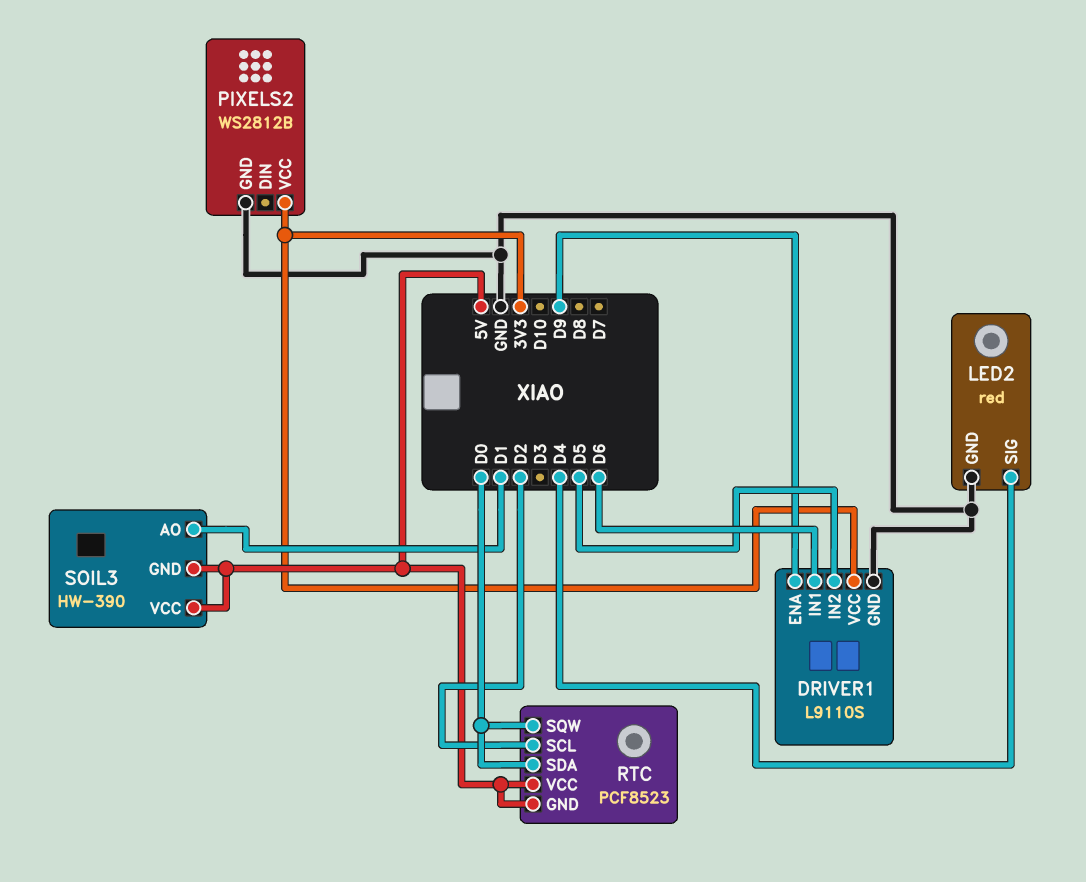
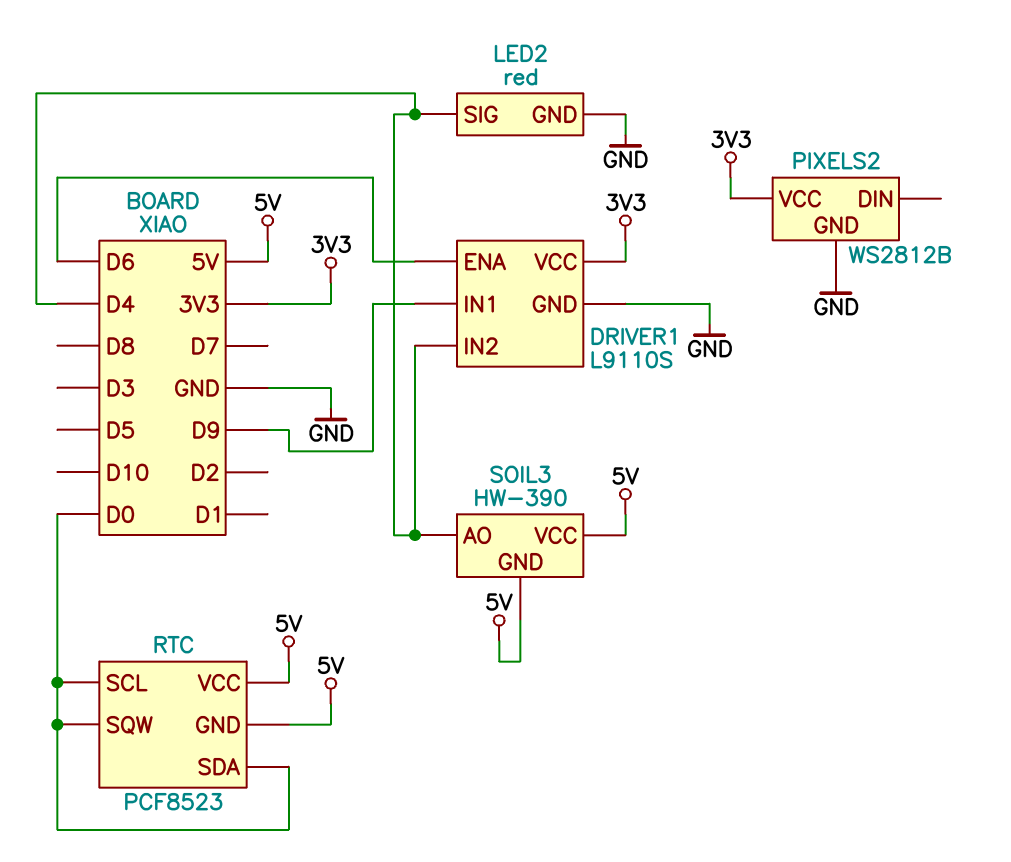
DRIVER1 pin ENA: D9 -> D6
DRIVER1 pin IN1: D6 -> D9
DRIVER1 pin IN2: D5 -> D4
RTC pin SCL: D2 -> D0
SOIL3 pin AO: D1 -> D4

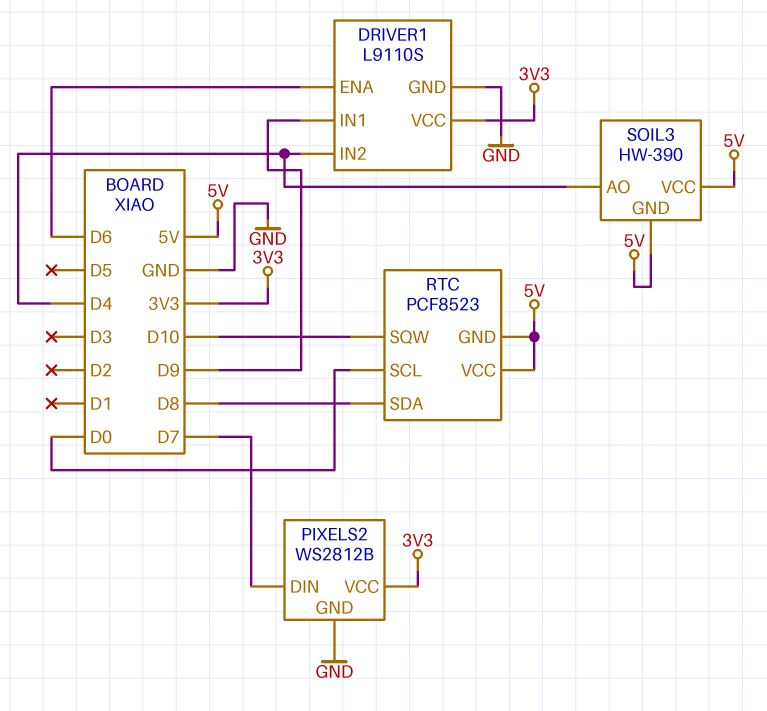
LED2: red -> none
LED2 pin GND: GND -> none
LED2 pin SIG: D4 -> none
PIXELS2 pin DIN: none -> D7
RTC pin SDA: D0 -> D8
RTC pin SQW: D0 -> D10

